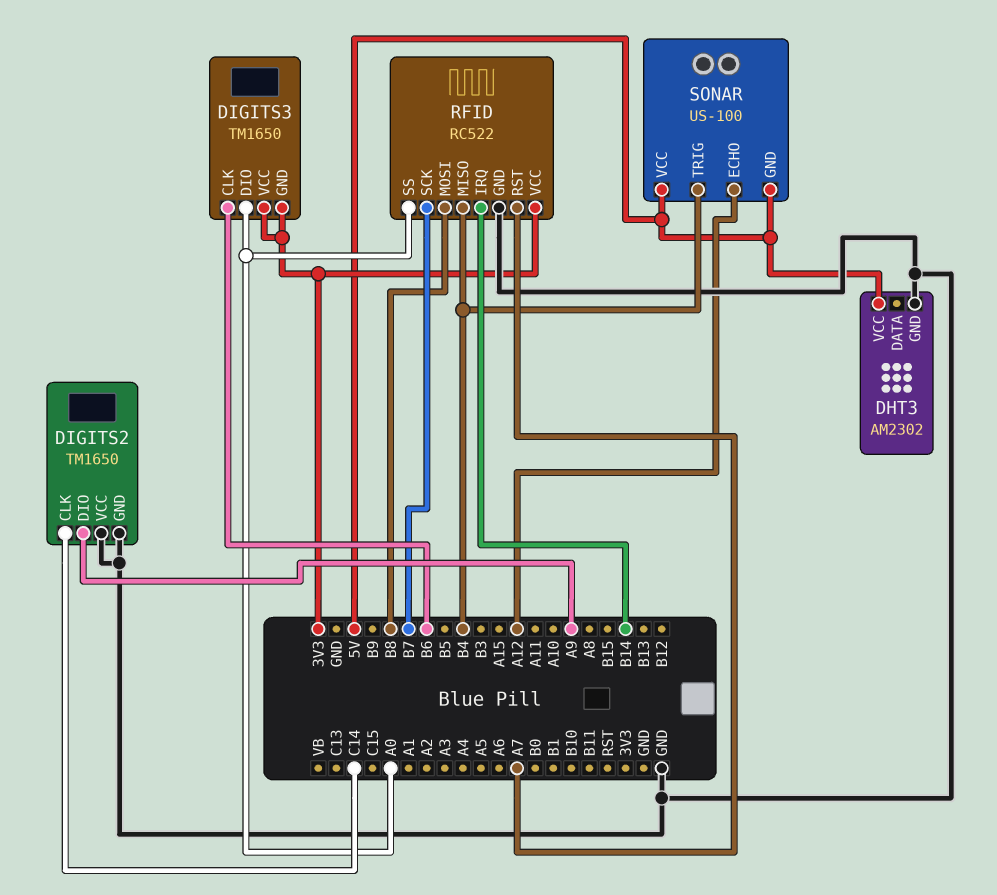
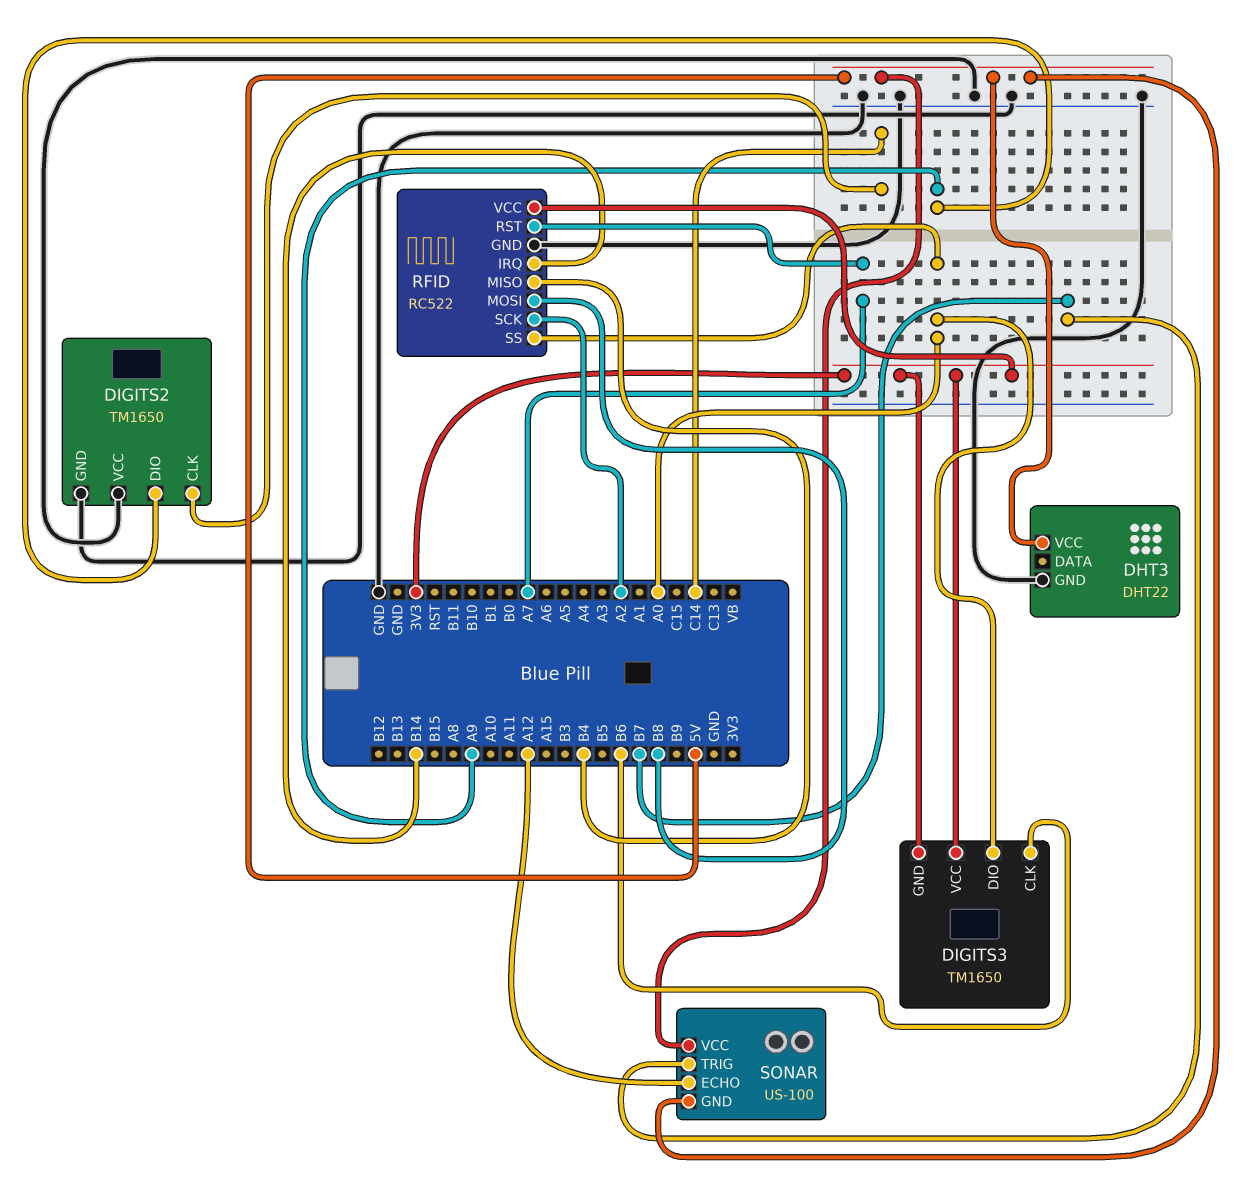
DHT3: AM2302 -> DHT22
RFID pin SCK: B7 -> A2
SONAR pin TRIG: B4 -> B7

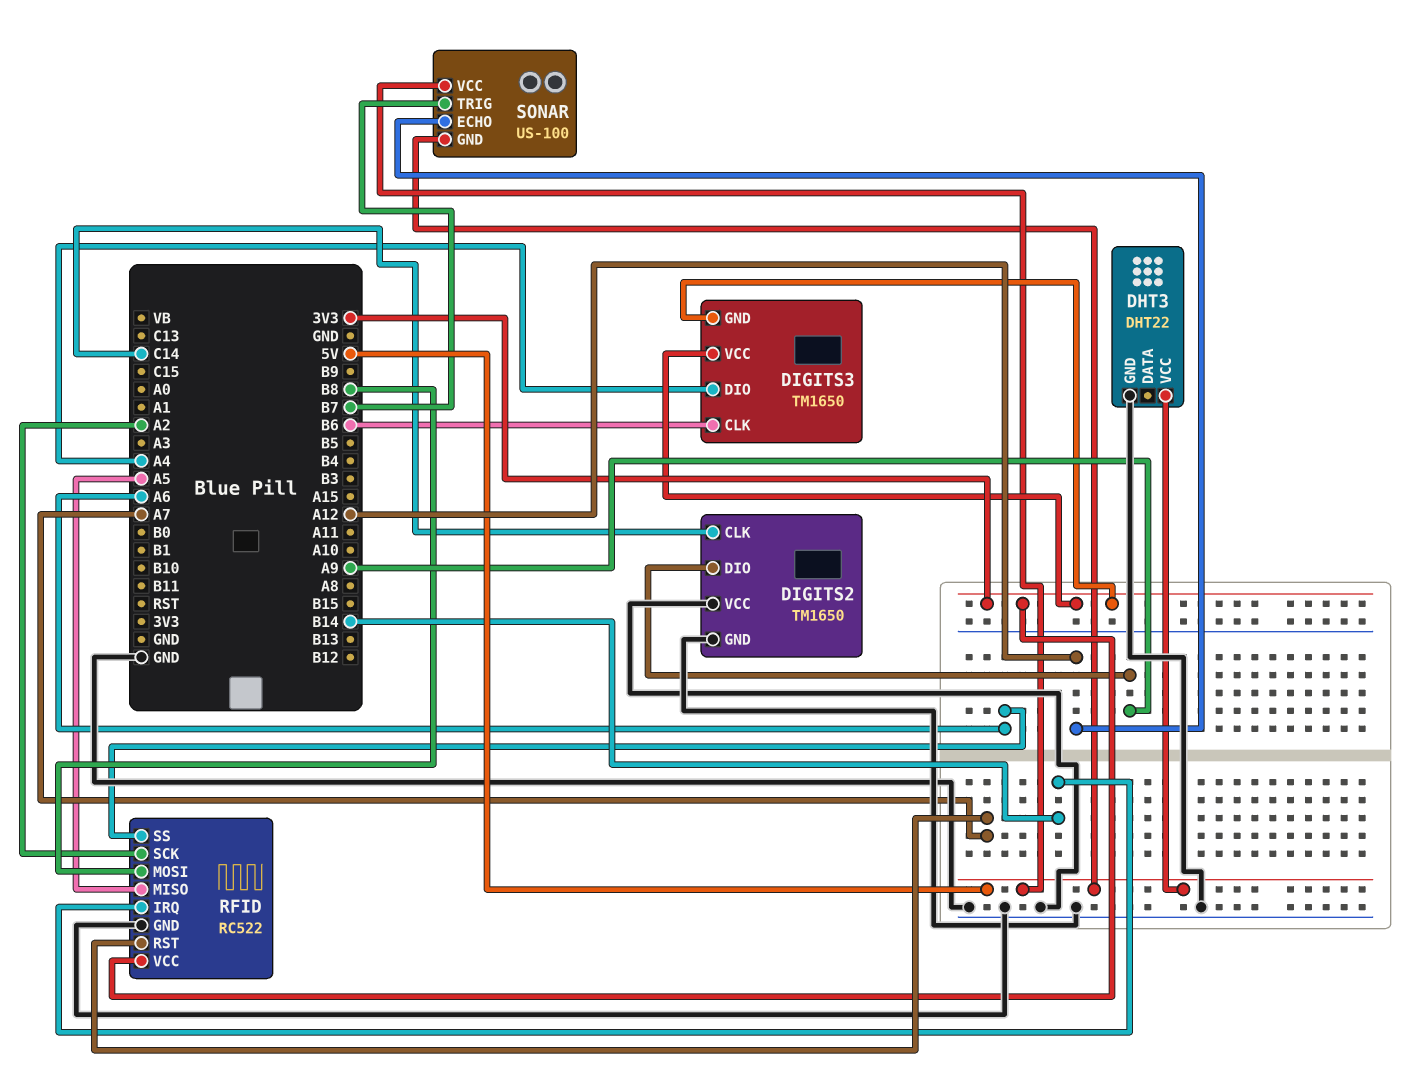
DIGITS3 pin DIO: A0 -> A4
RFID pin MISO: B4 -> A5
RFID pin SS: A0 -> A6

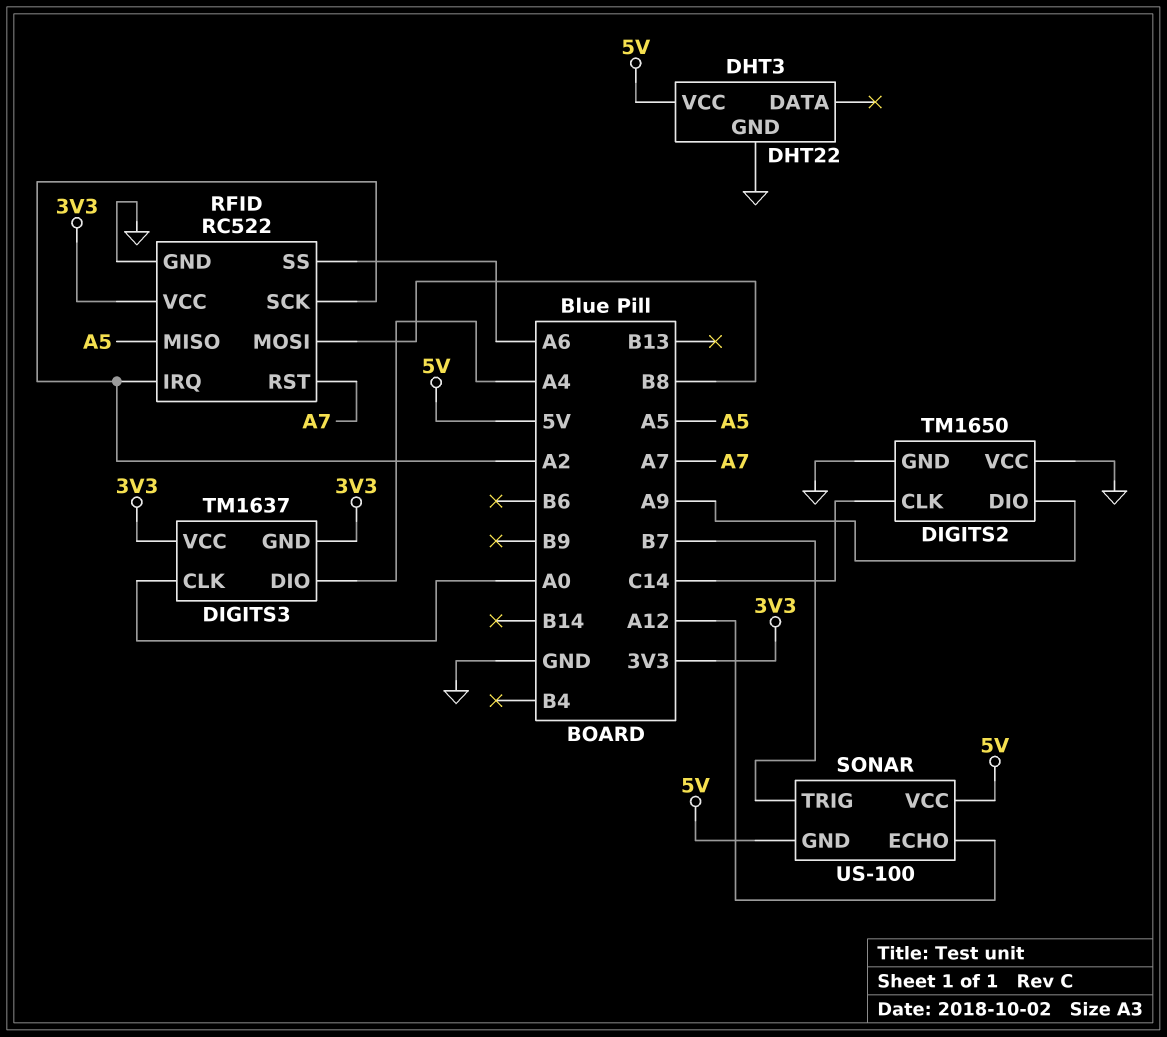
DIGITS3: TM1650 -> TM1637
DIGITS3 pin CLK: B6 -> A0
RFID pin IRQ: B14 -> A2

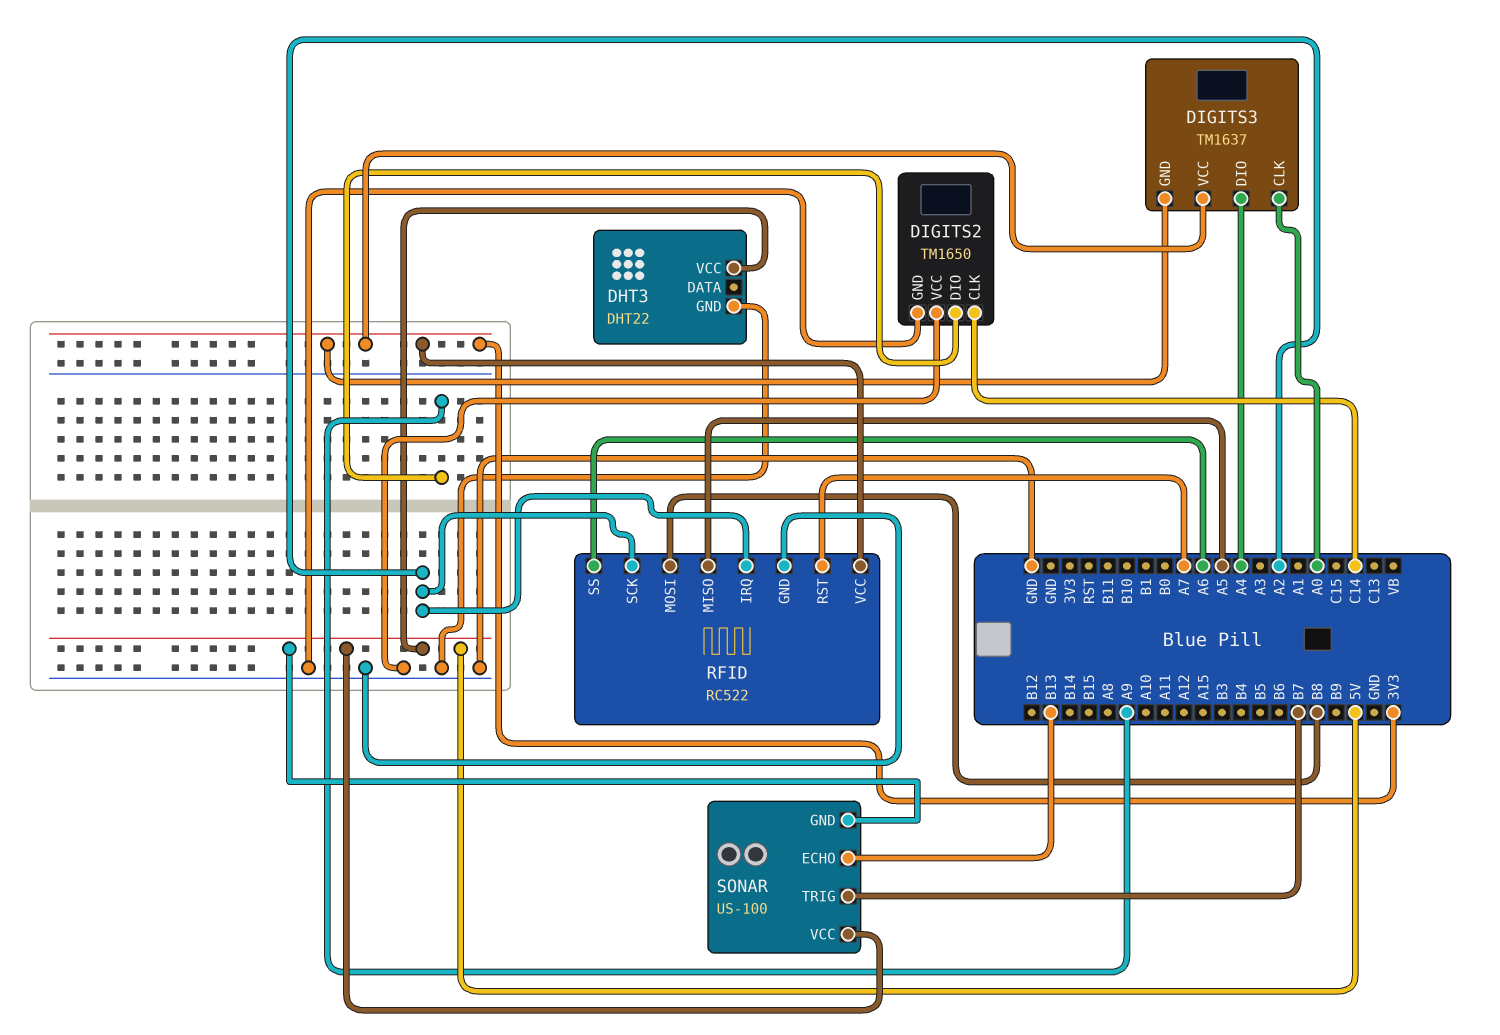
SONAR pin ECHO: A12 -> B13

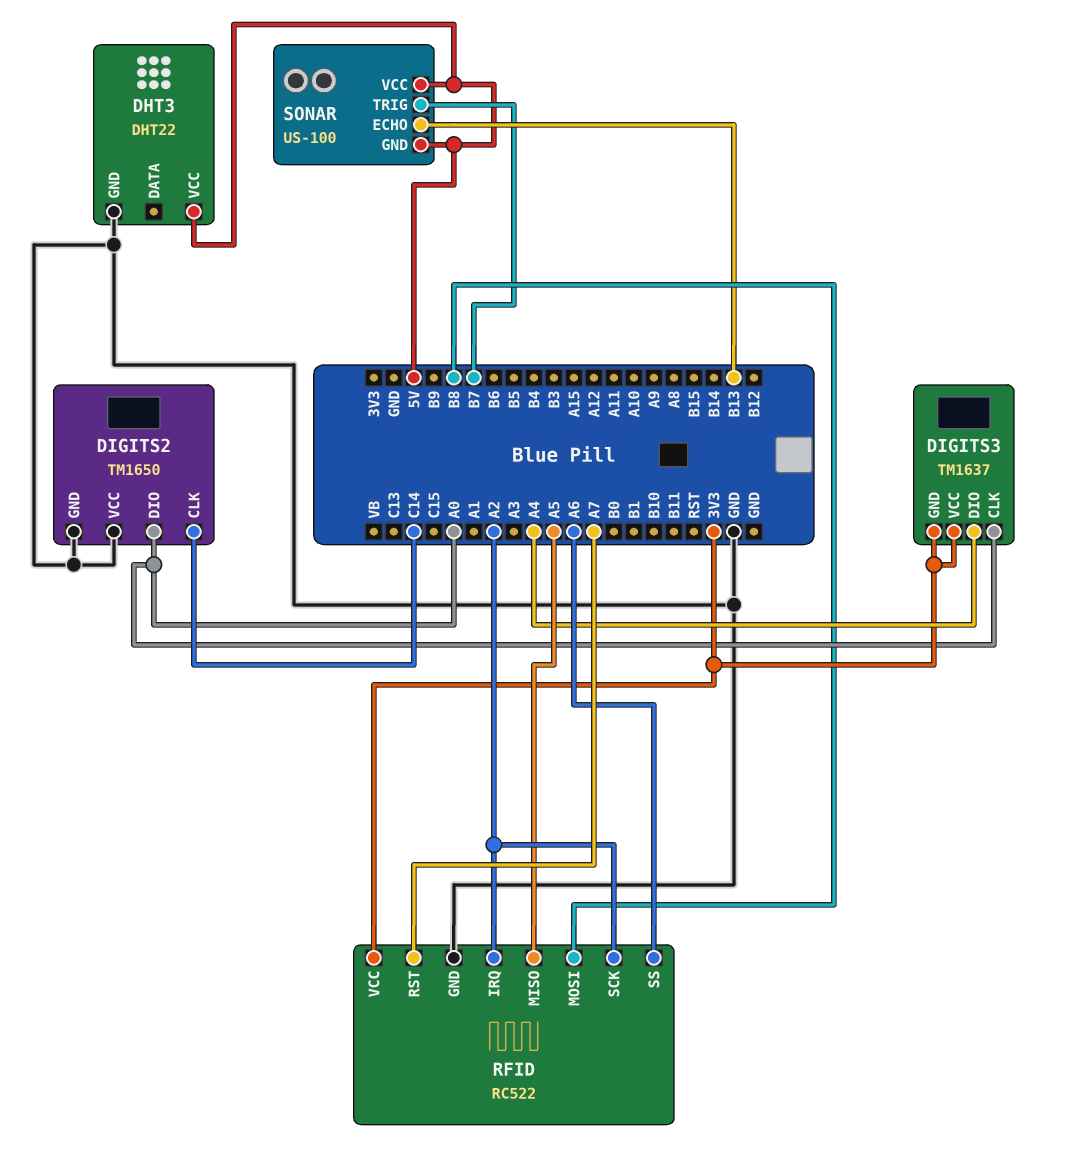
DIGITS2 pin DIO: A9 -> A0

